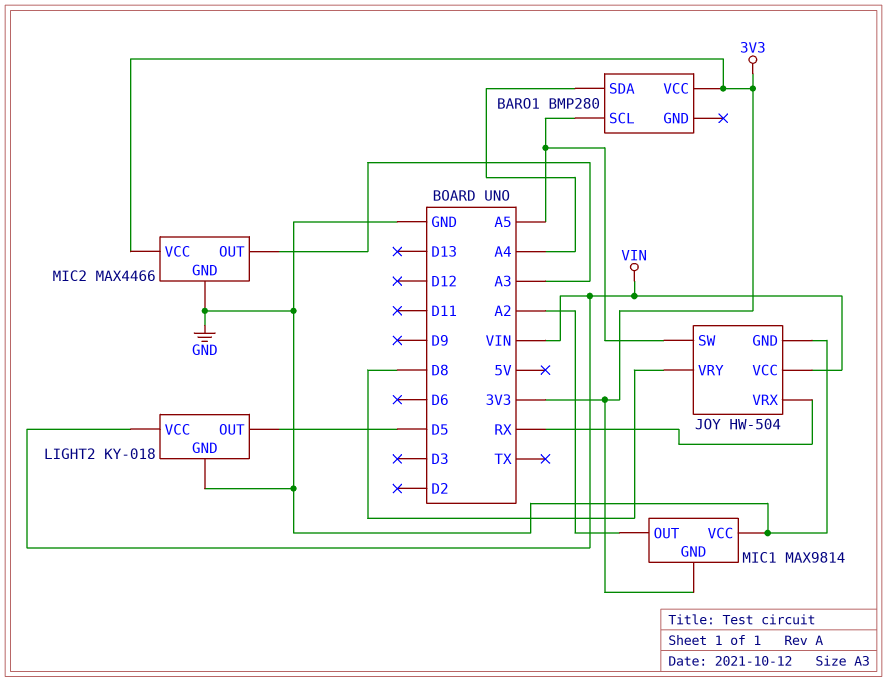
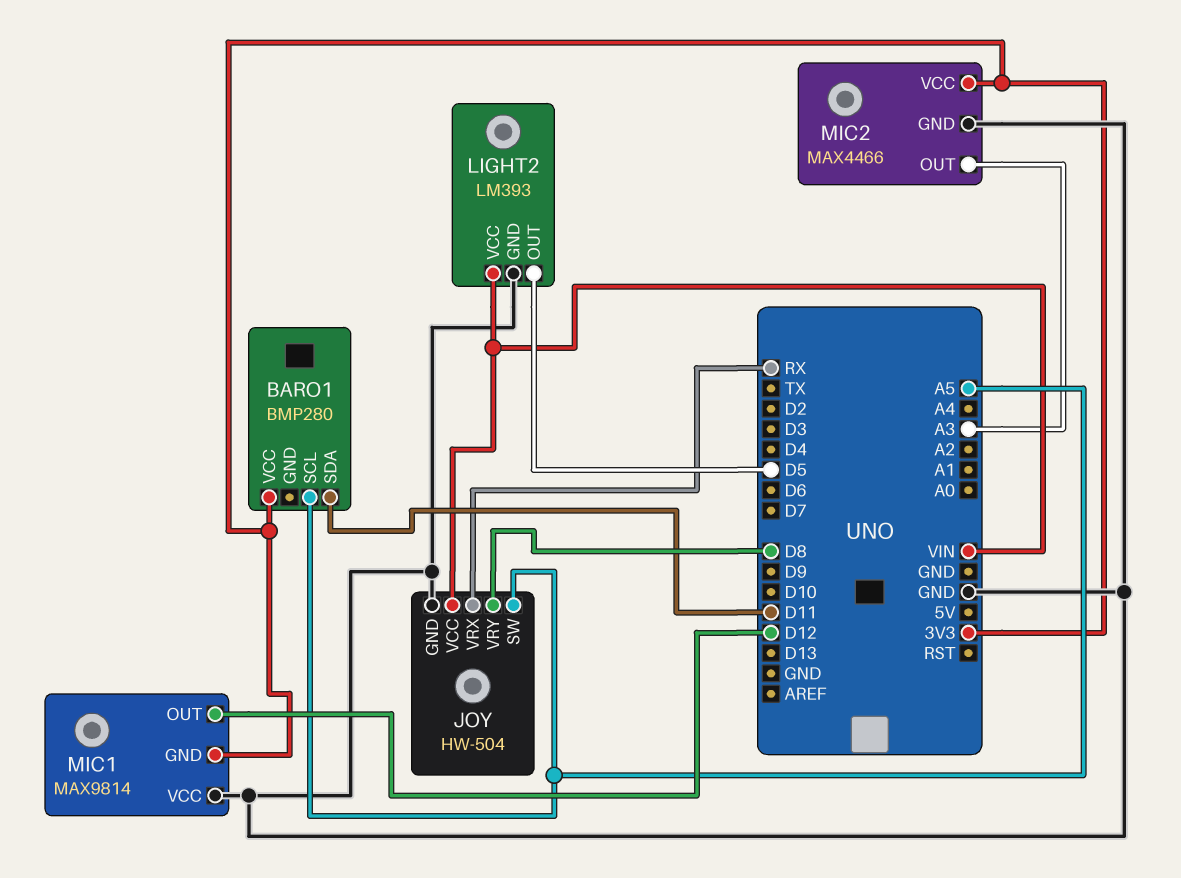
BARO1 pin SDA: A4 -> D11
LIGHT2: KY-018 -> LM393
MIC1 pin OUT: A2 -> D12

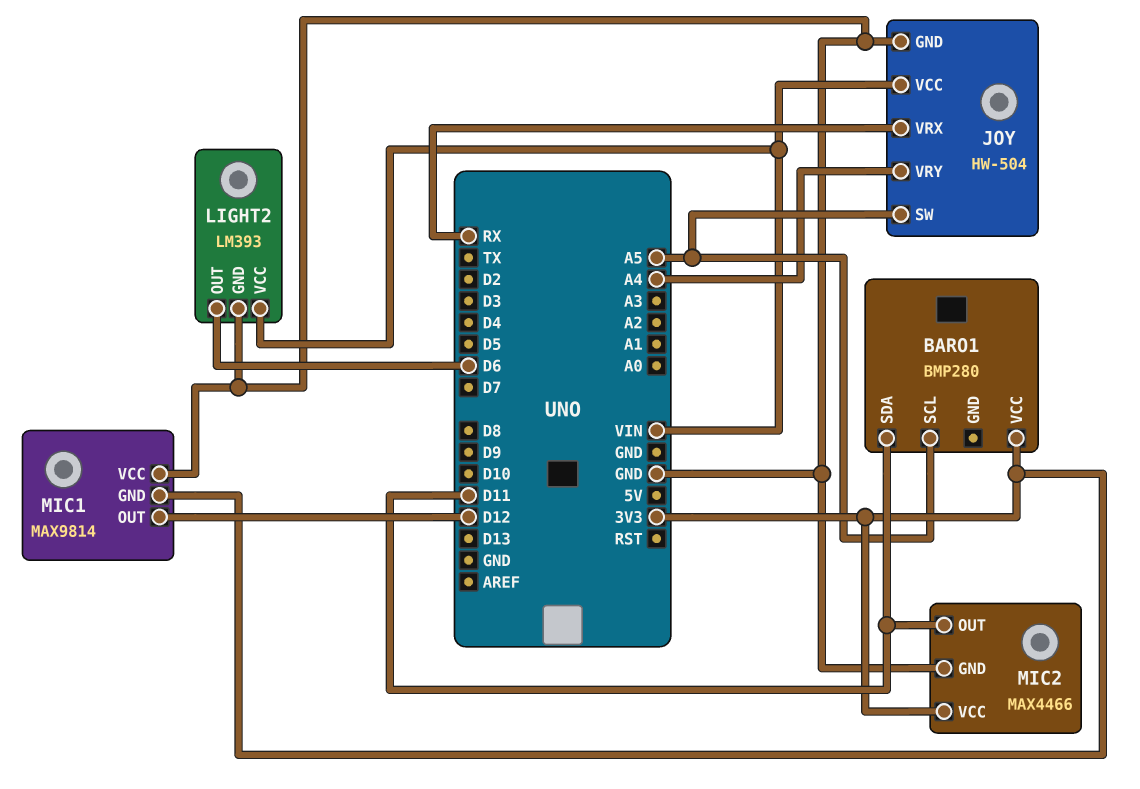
JOY pin VRY: D8 -> A4
LIGHT2 pin OUT: D5 -> D6
MIC2 pin OUT: A3 -> D11

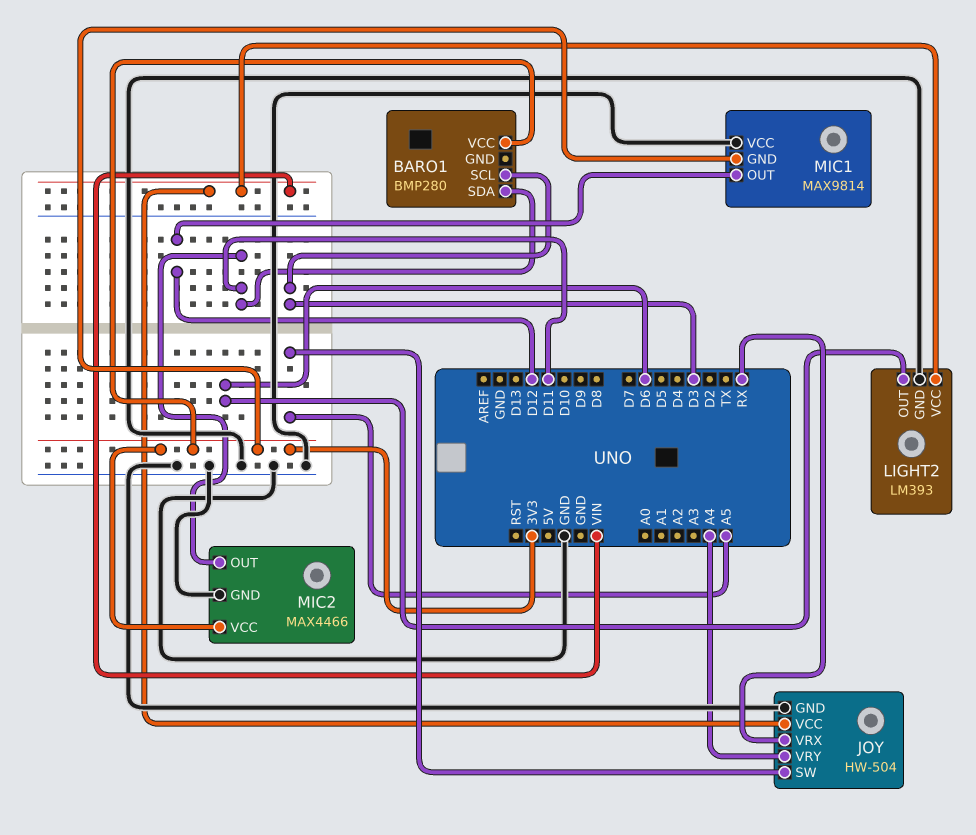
BARO1 pin SCL: A5 -> D3

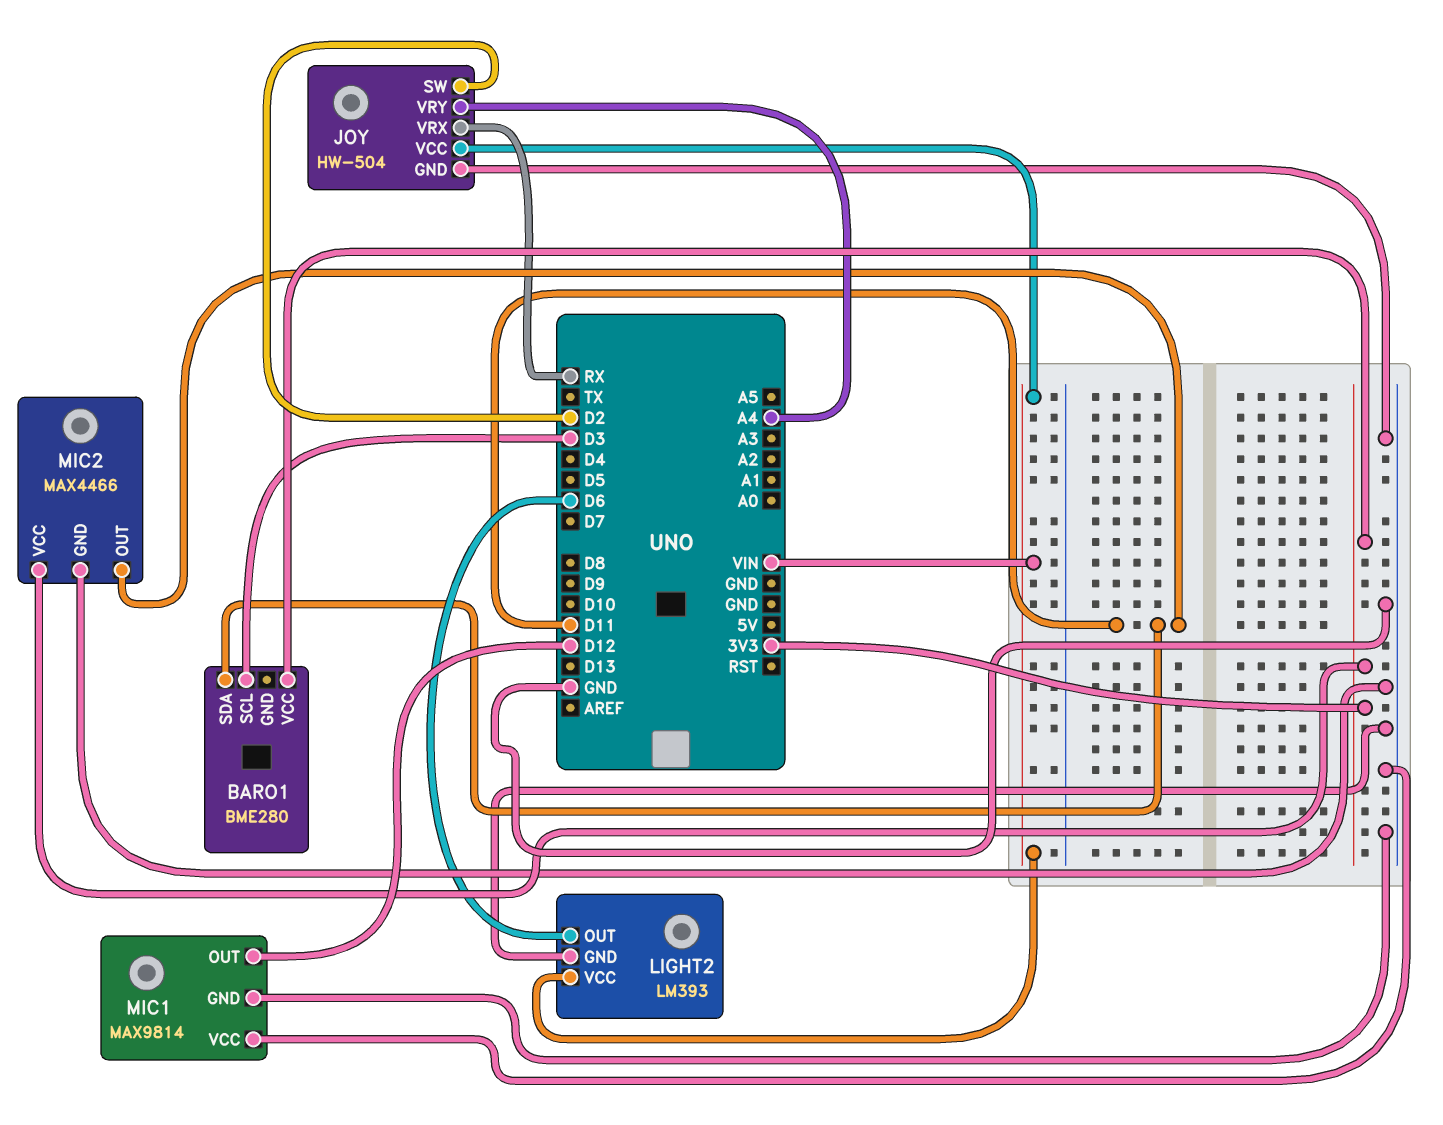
BARO1: BMP280 -> BME280
JOY pin SW: A5 -> D2
MIC1 pin GND: 3V3 -> GND

